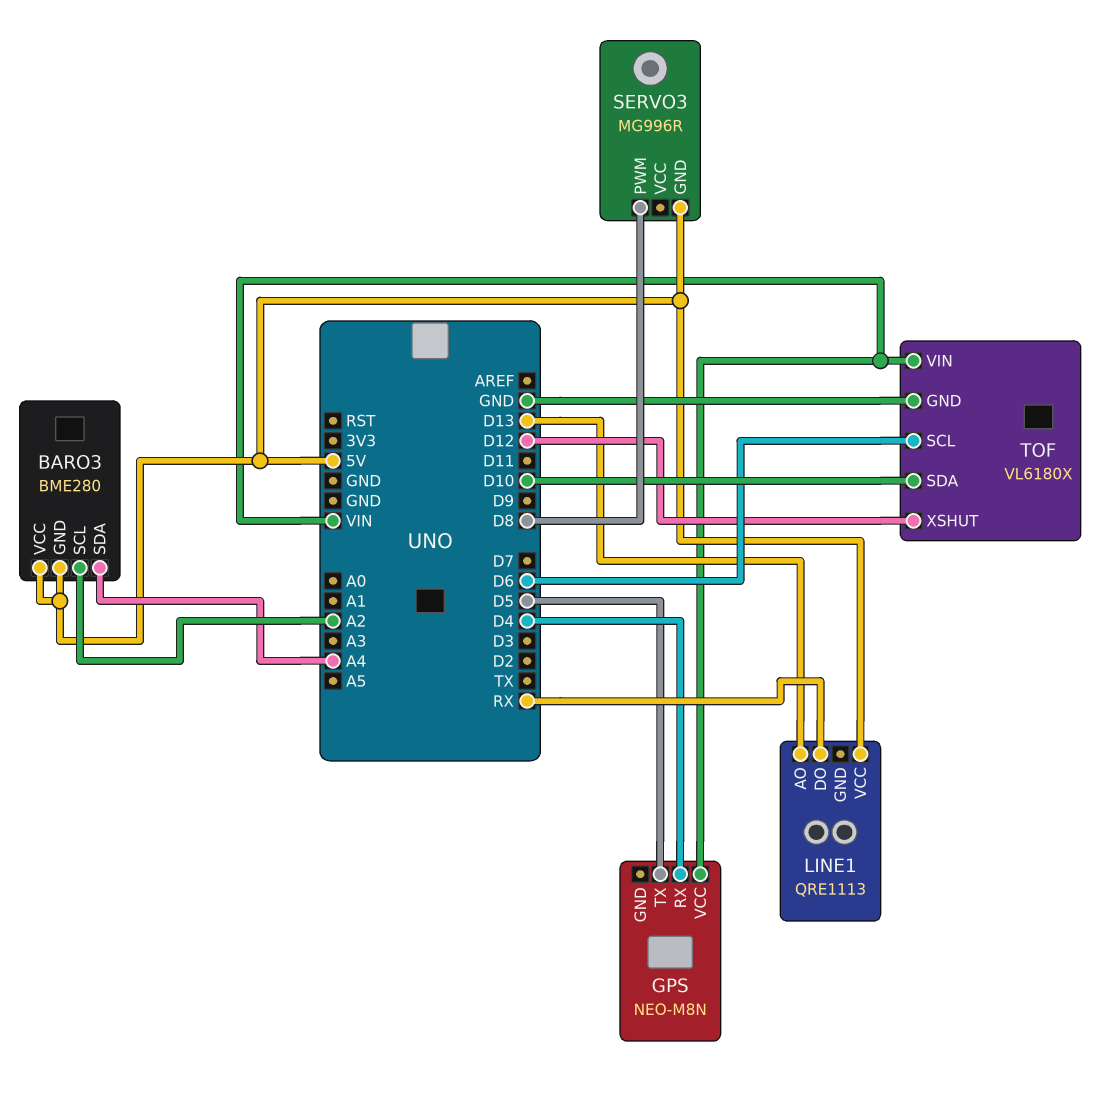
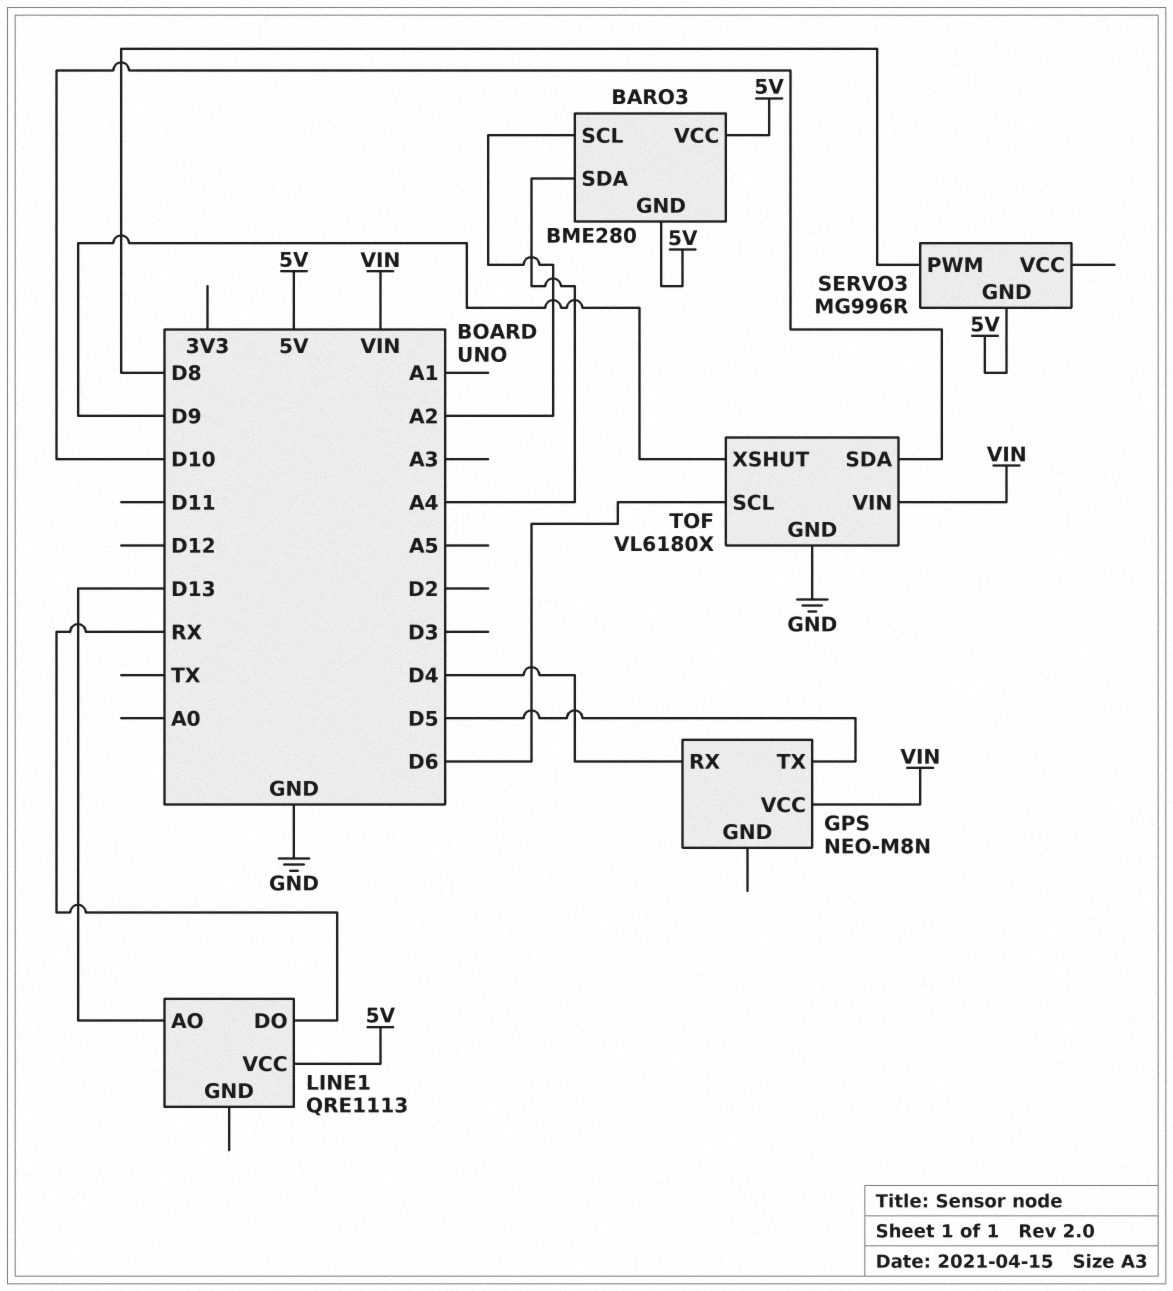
TOF pin XSHUT: D12 -> D9

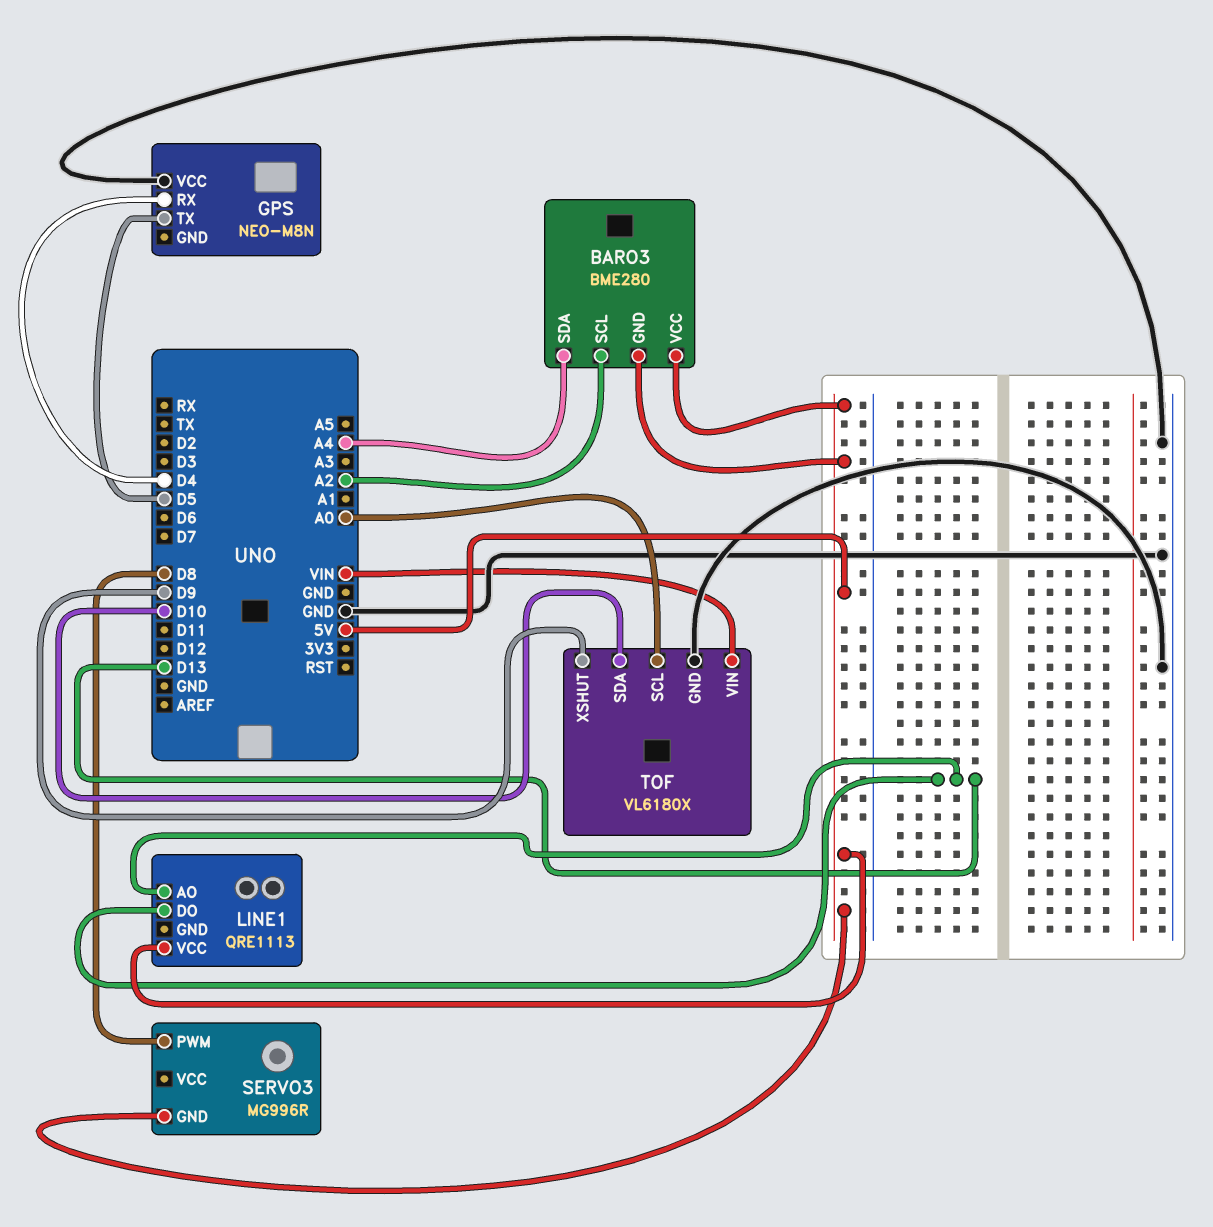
GPS pin VCC: VIN -> GND
LINE1 pin DO: RX -> D13
TOF pin SCL: D6 -> A0

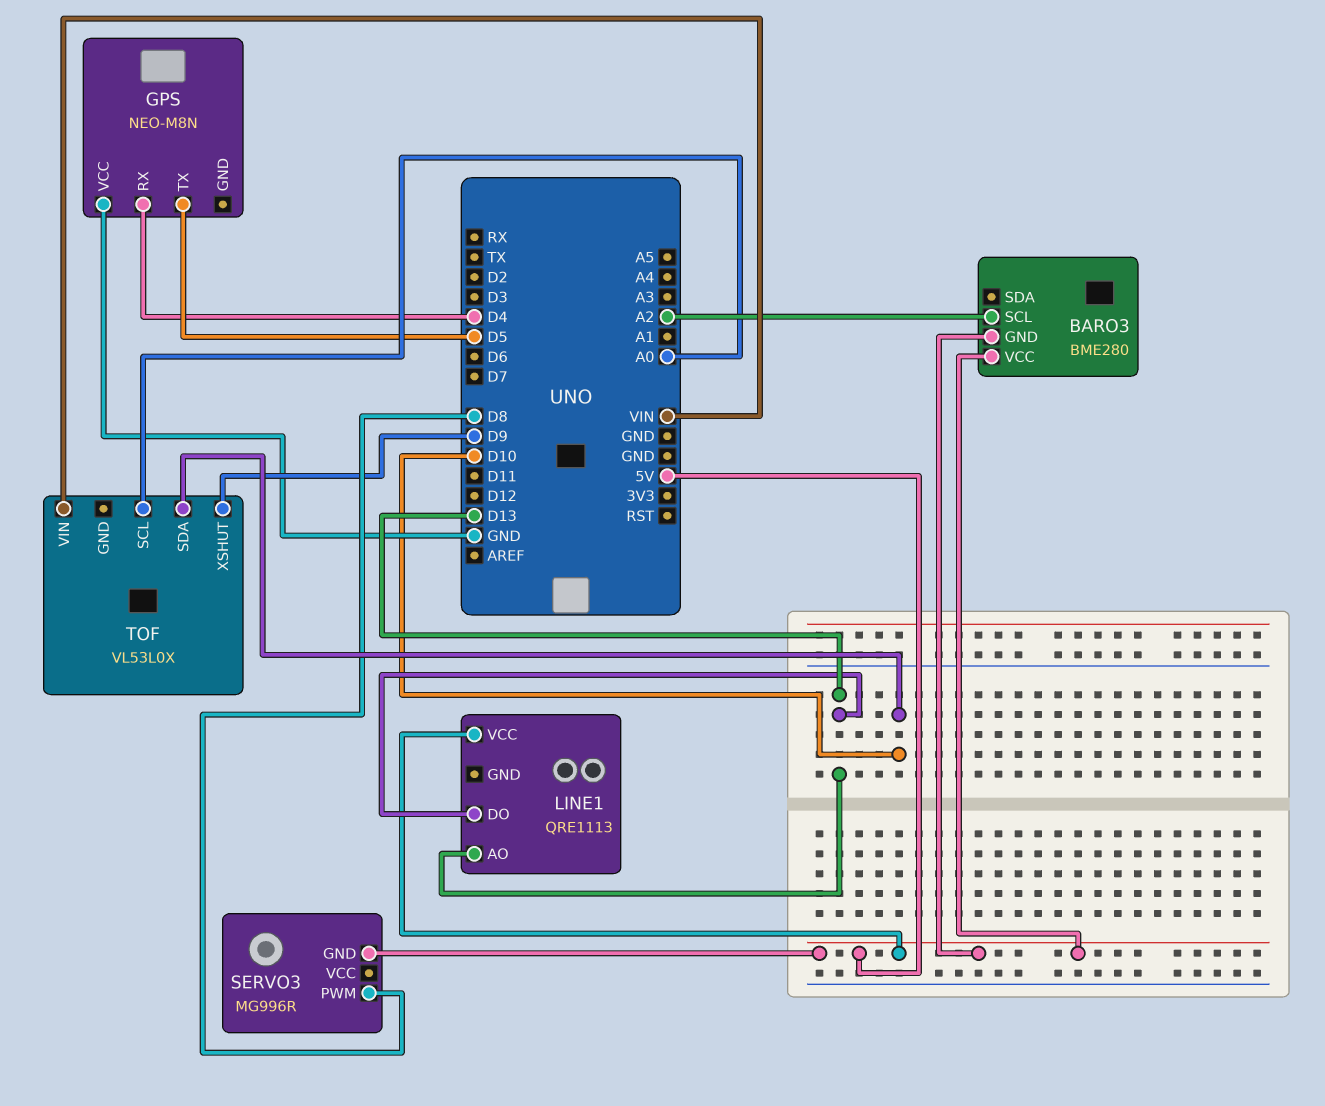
BARO3 pin SDA: A4 -> none
TOF: VL6180X -> VL53L0X
TOF pin GND: GND -> none

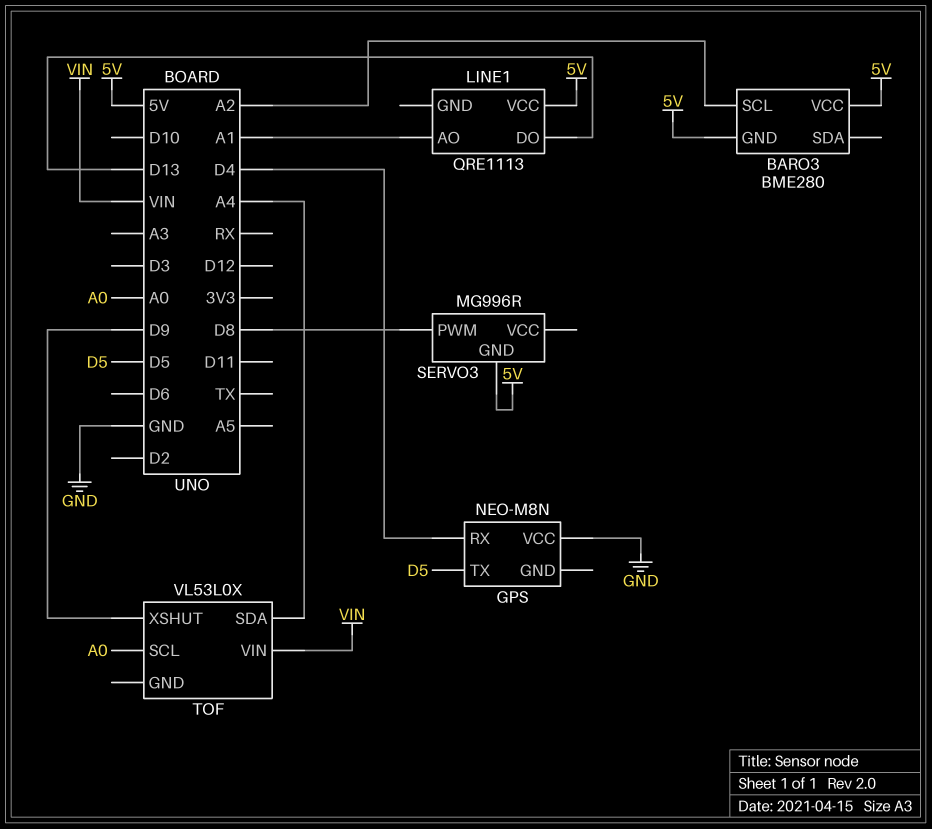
LINE1 pin AO: D13 -> A1
TOF pin SDA: D10 -> A4

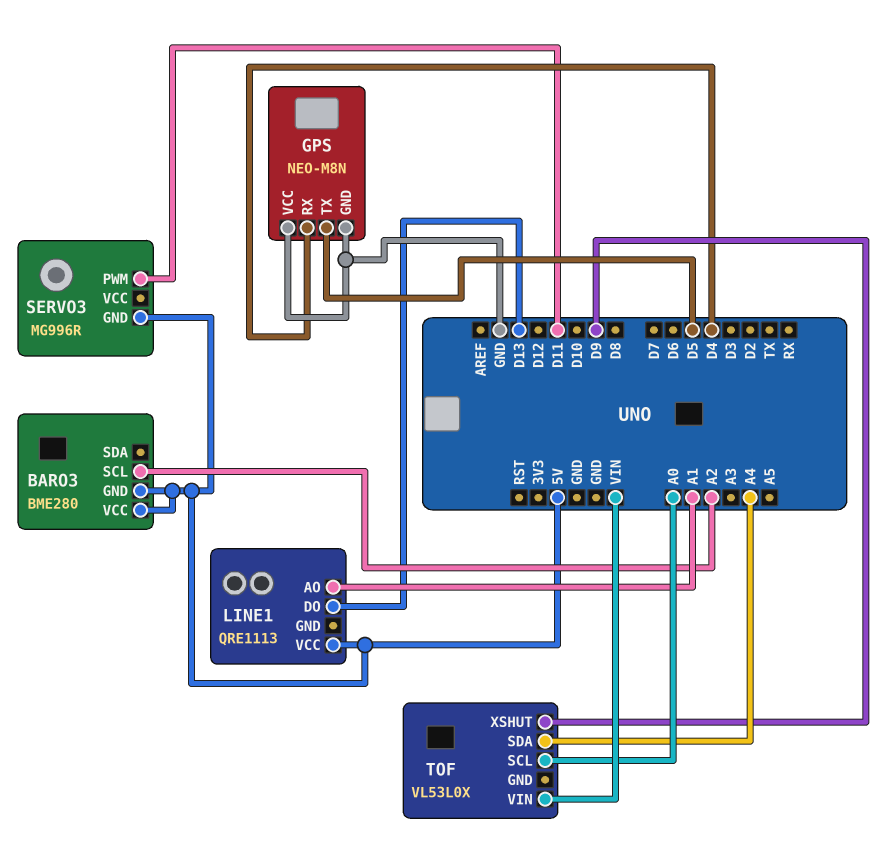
GPS pin GND: none -> GND
SERVO3 pin PWM: D8 -> D11

